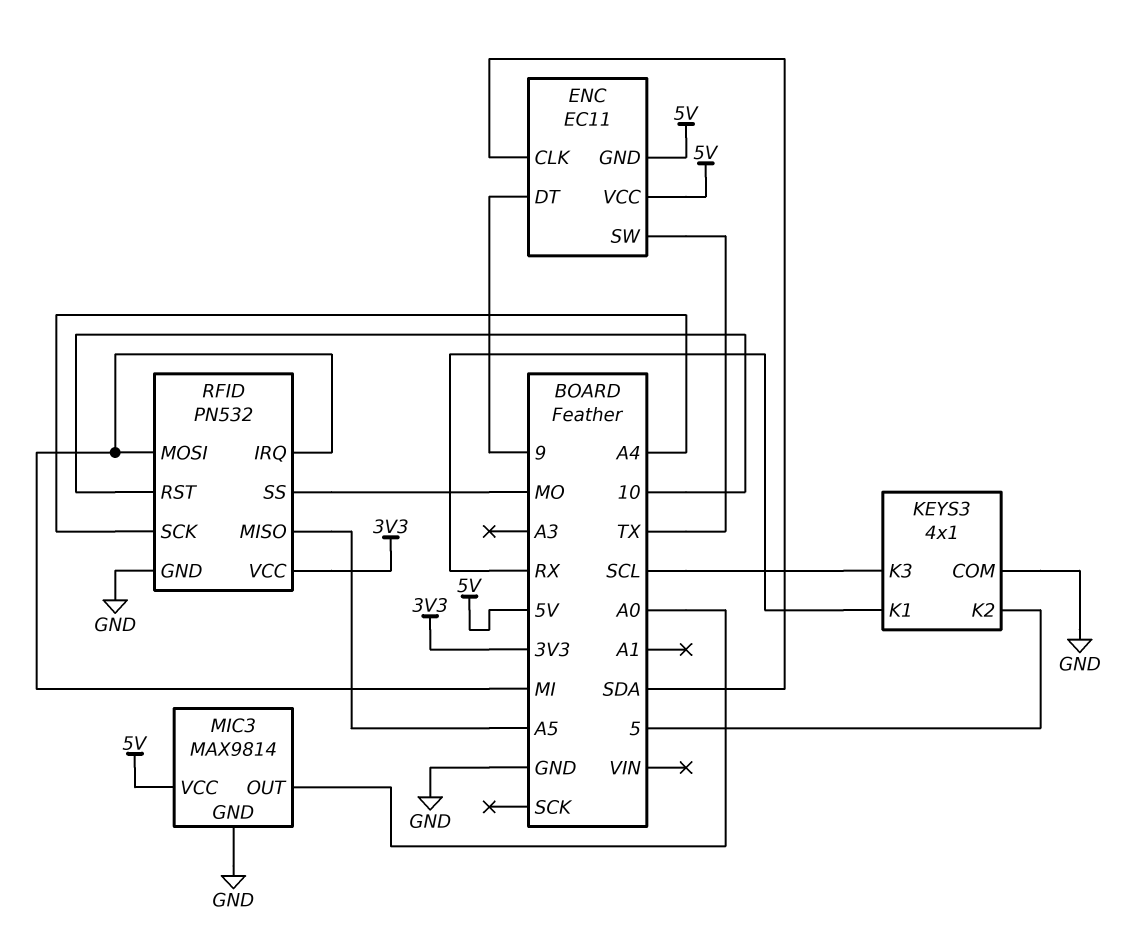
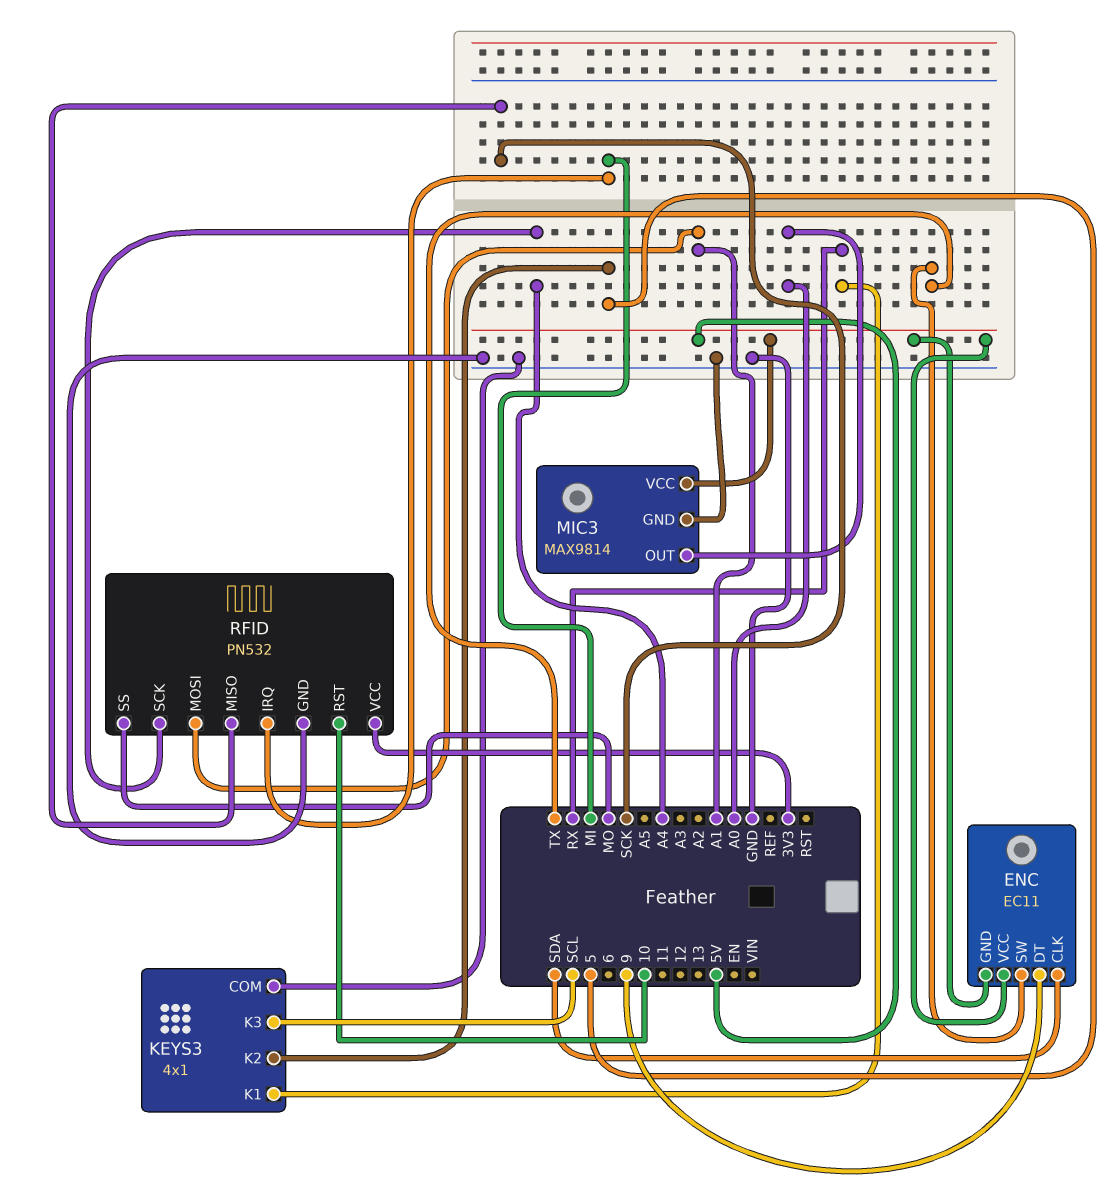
RFID pin MISO: A5 -> SCK
RFID pin MOSI: MI -> A1

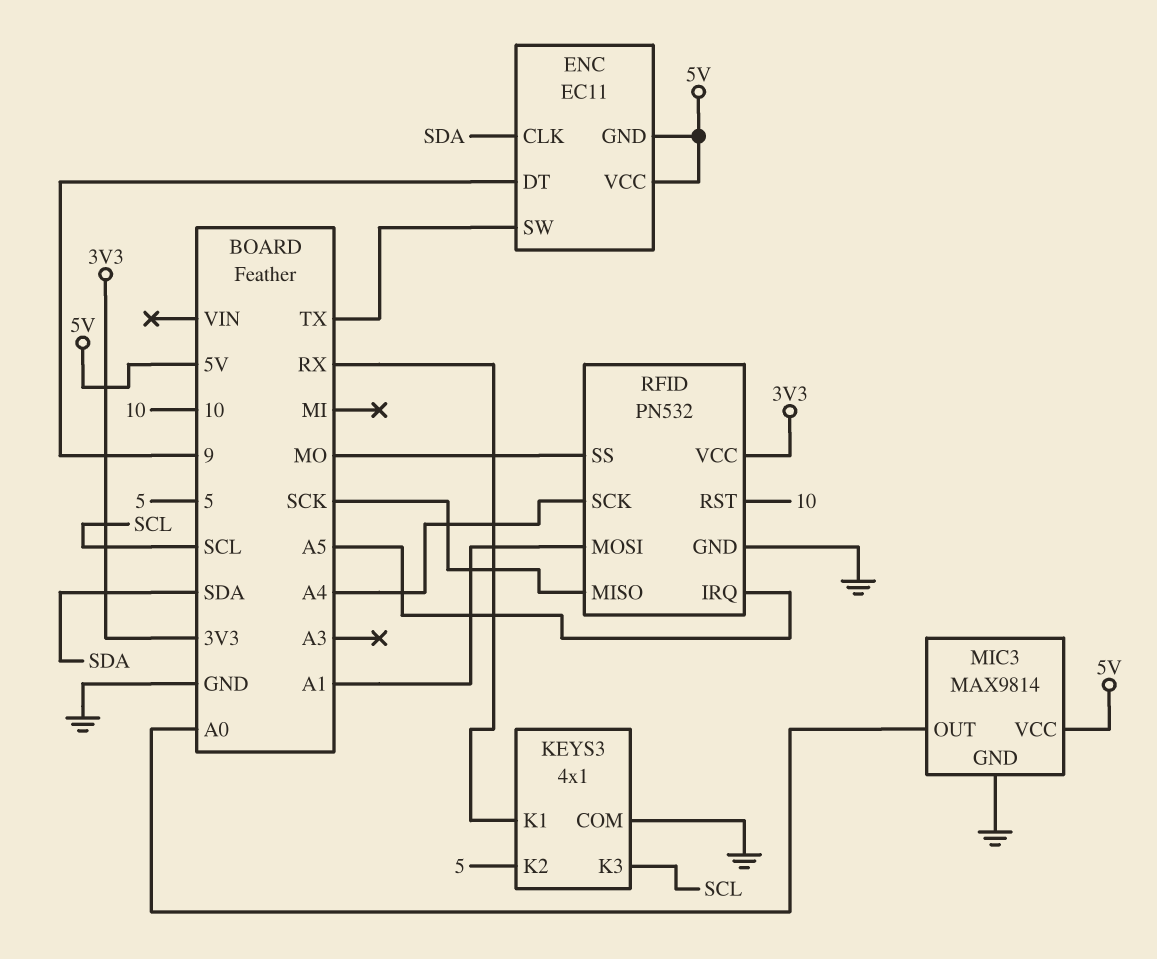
RFID pin IRQ: MI -> A5

